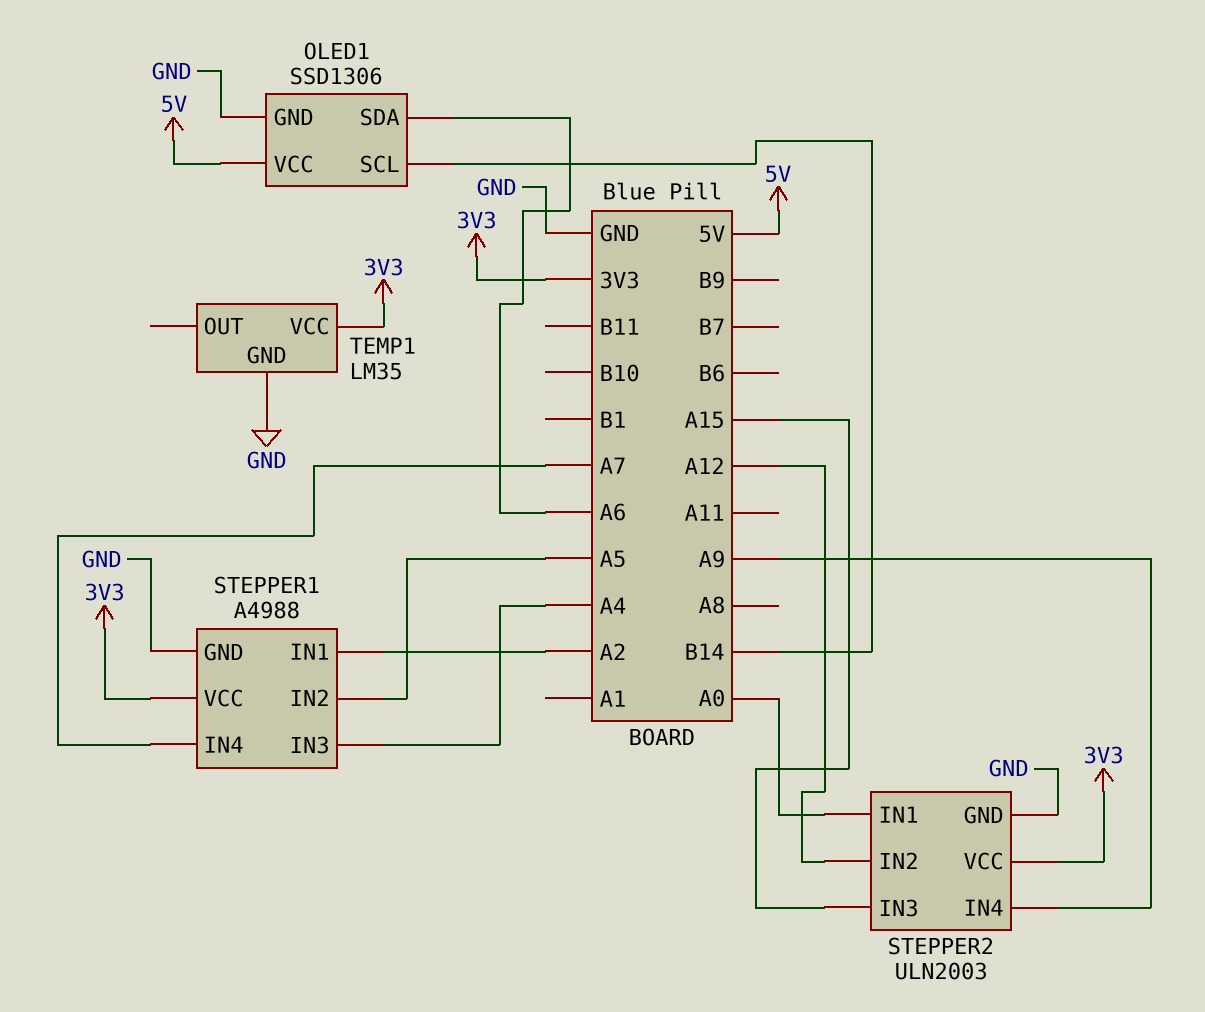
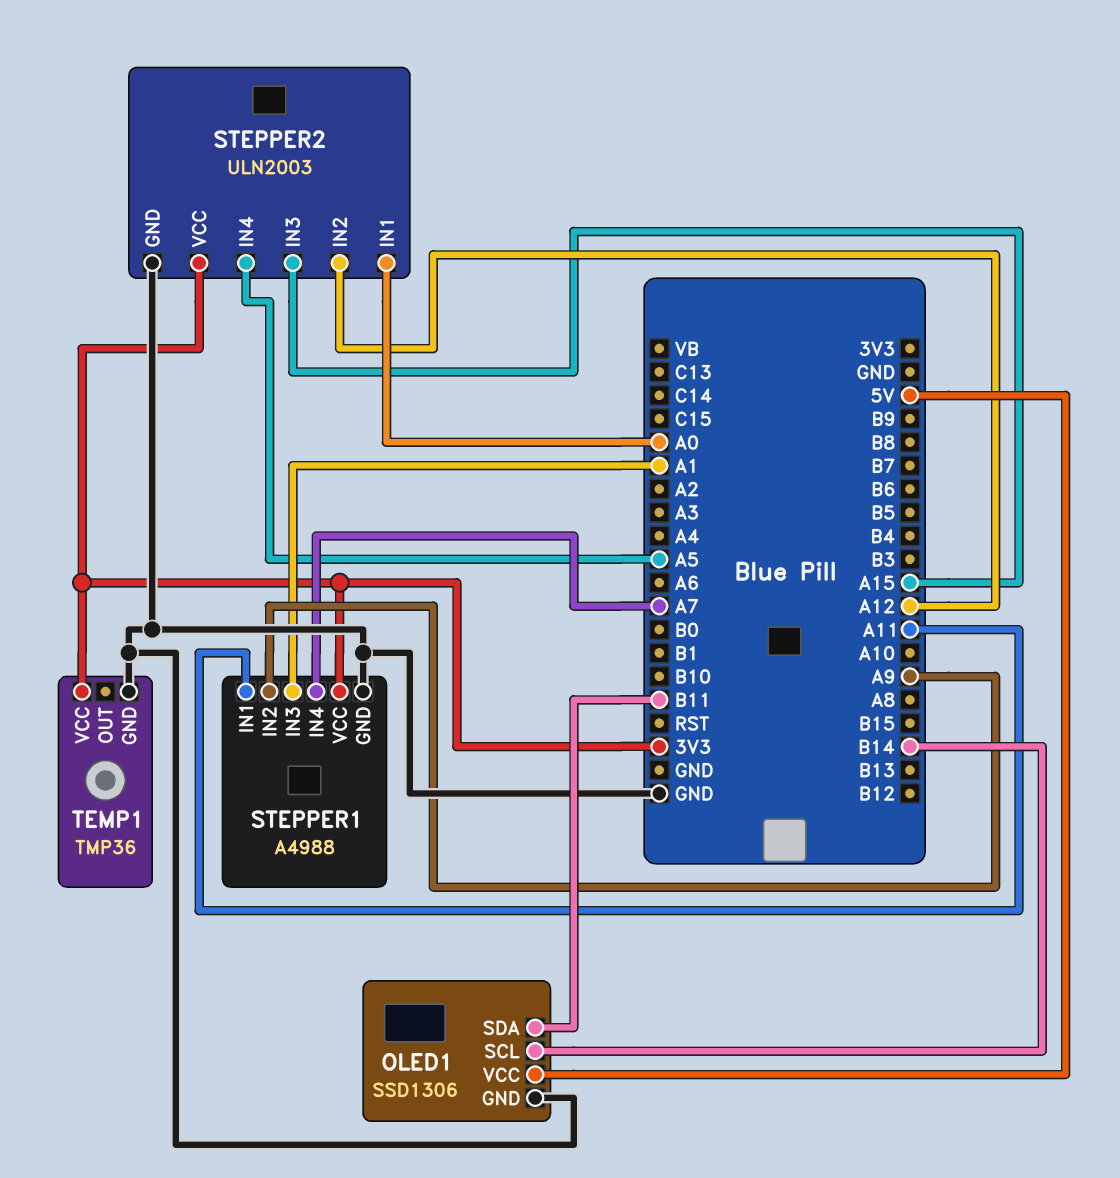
OLED1 pin SDA: A6 -> B11
STEPPER1 pin IN1: A2 -> A11
STEPPER1 pin IN2: A5 -> A9
STEPPER1 pin IN3: A4 -> A1
STEPPER2 pin IN4: A9 -> A5
TEMP1: LM35 -> TMP36

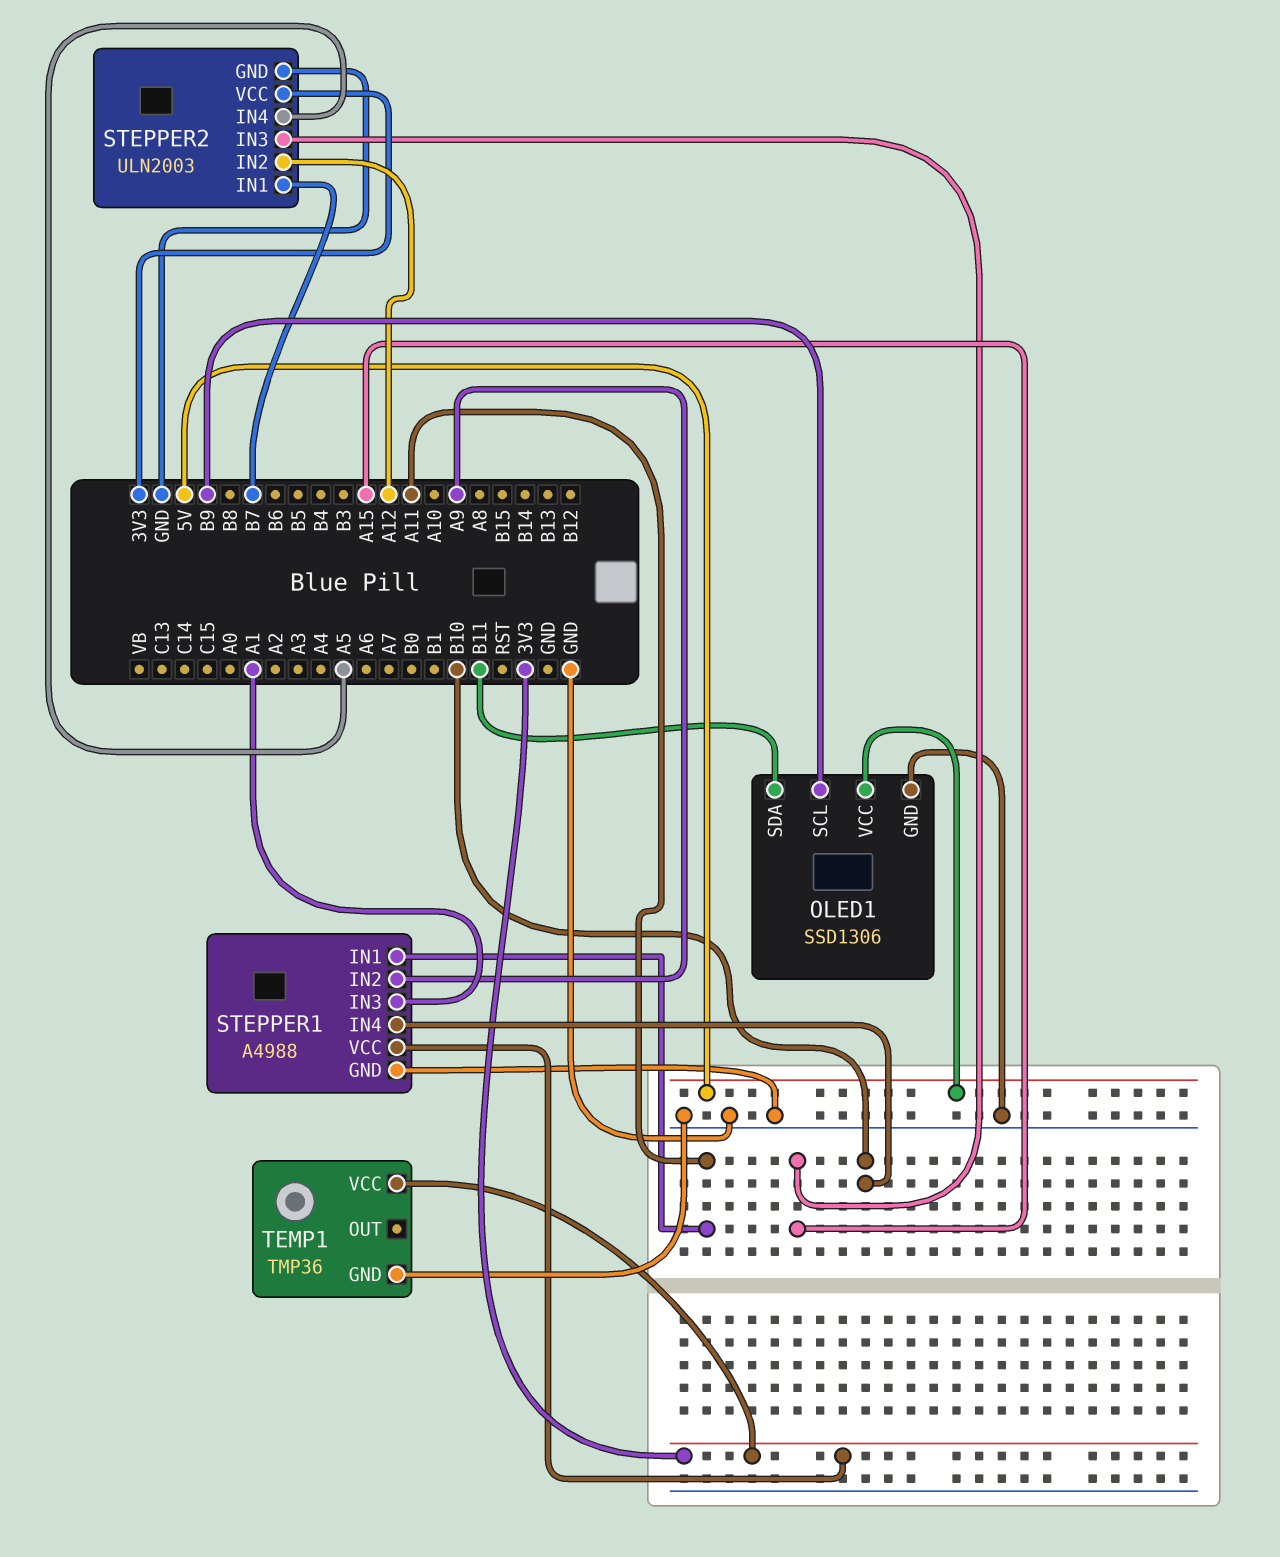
OLED1 pin SCL: B14 -> B9
STEPPER1 pin IN4: A7 -> B10
STEPPER2 pin IN1: A0 -> B7

